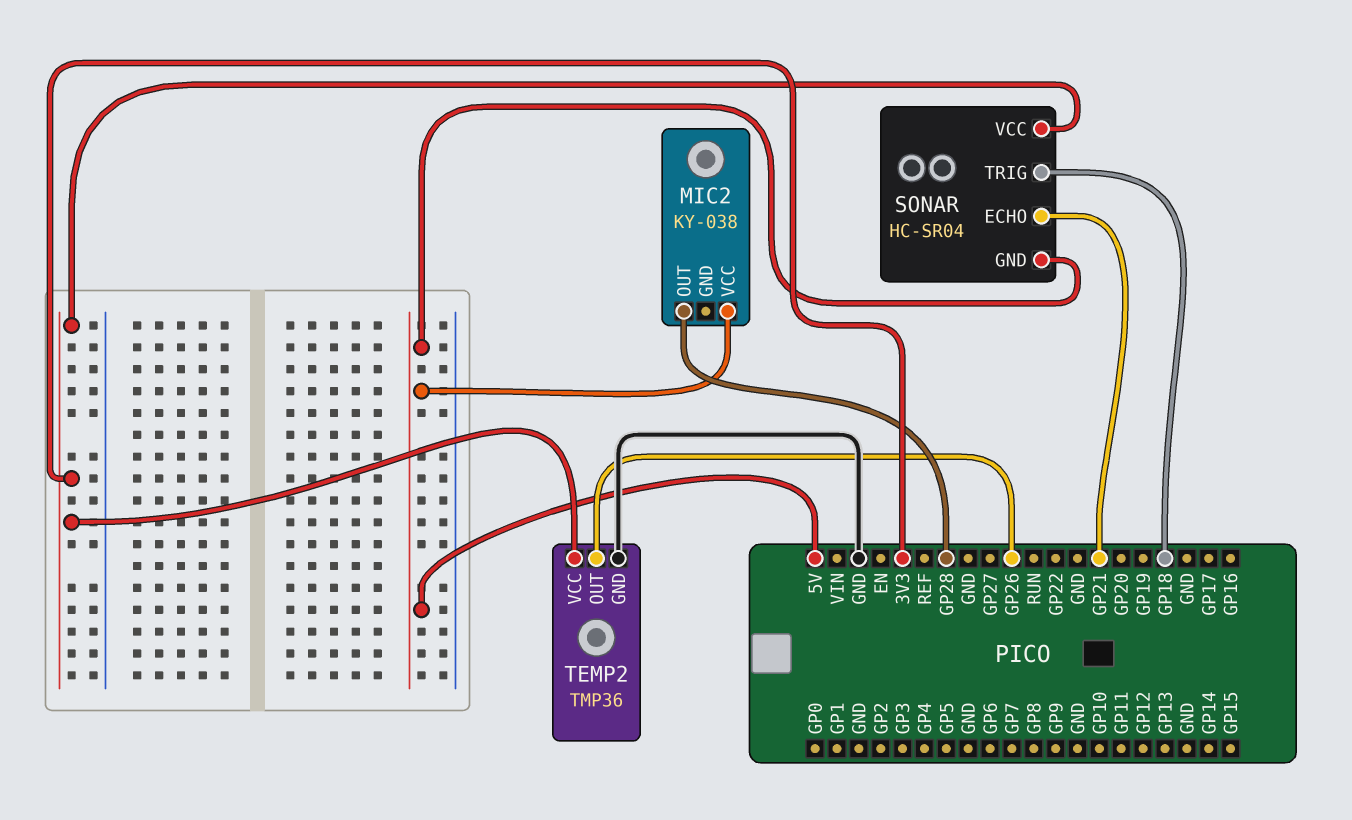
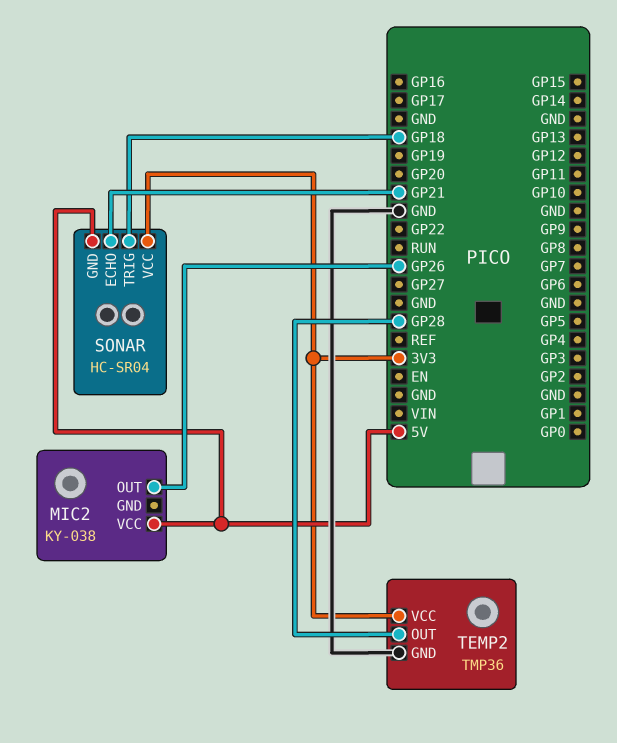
MIC2 pin OUT: GP28 -> GP26
TEMP2 pin OUT: GP26 -> GP28

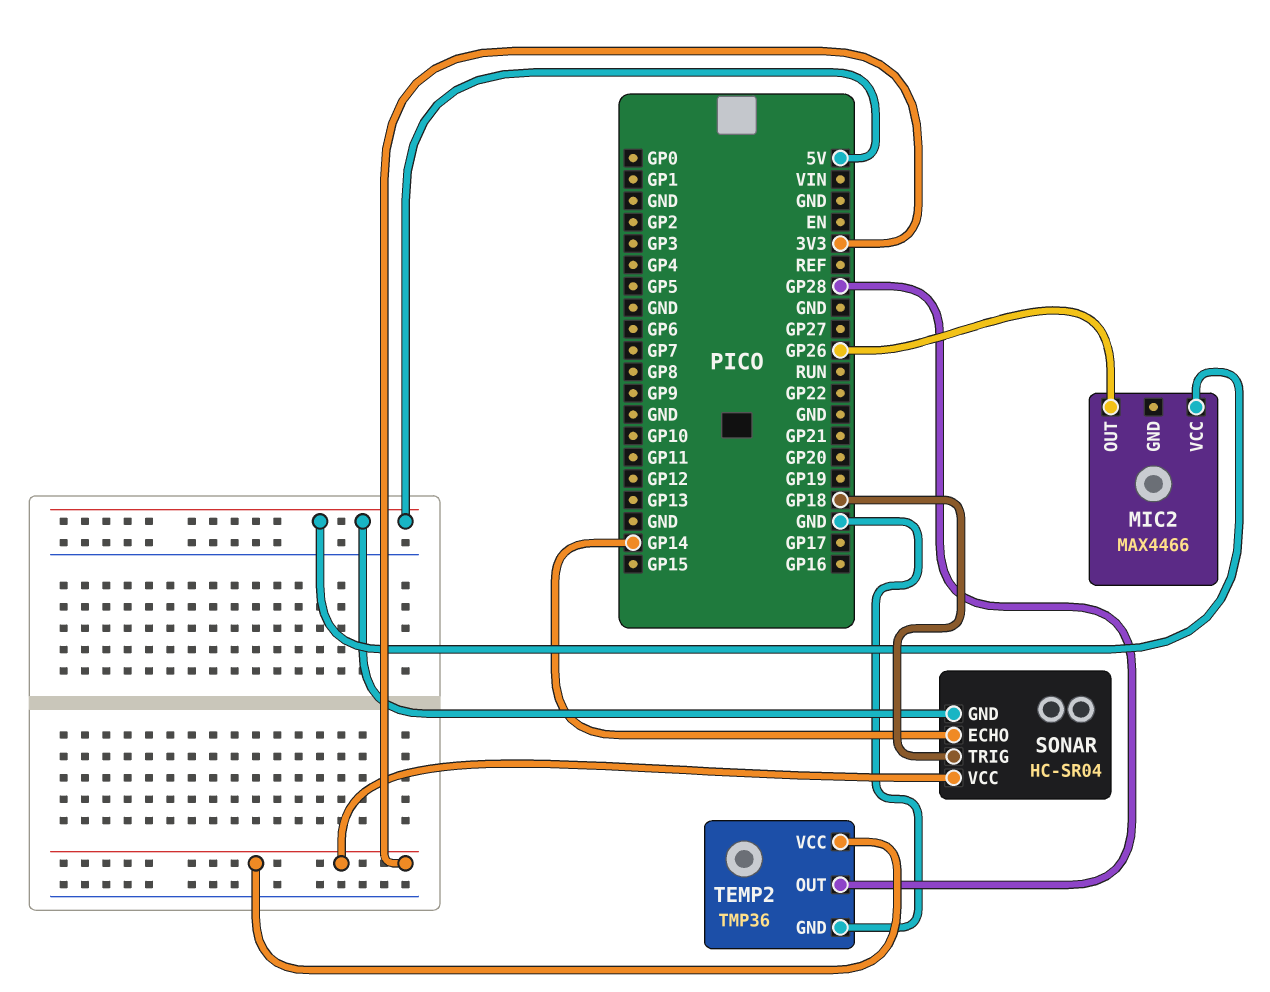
MIC2: KY-038 -> MAX4466
SONAR pin ECHO: GP21 -> GP14

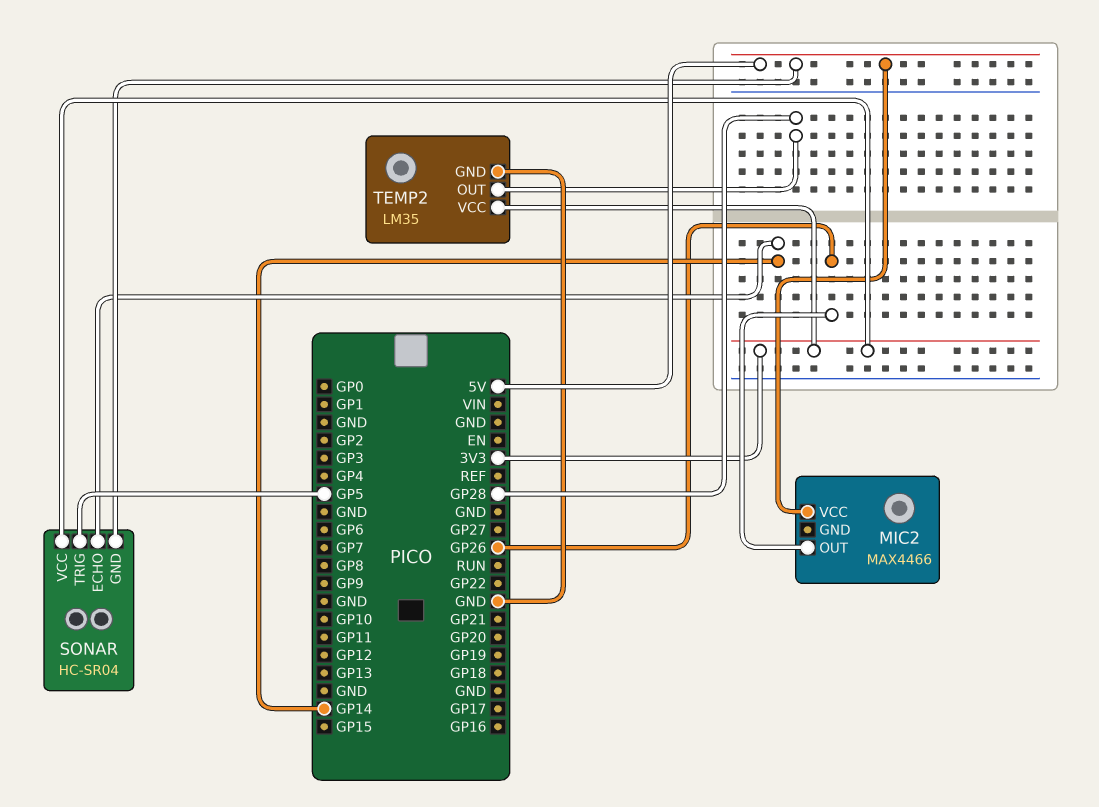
SONAR pin TRIG: GP18 -> GP5
TEMP2: TMP36 -> LM35

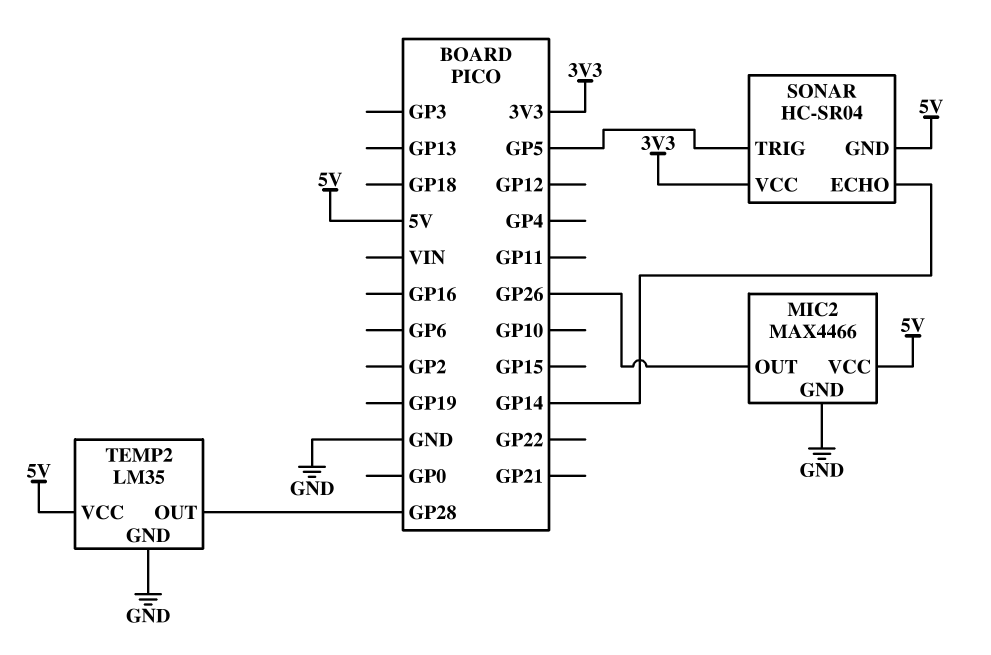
MIC2 pin GND: none -> GND
TEMP2 pin VCC: 3V3 -> 5V

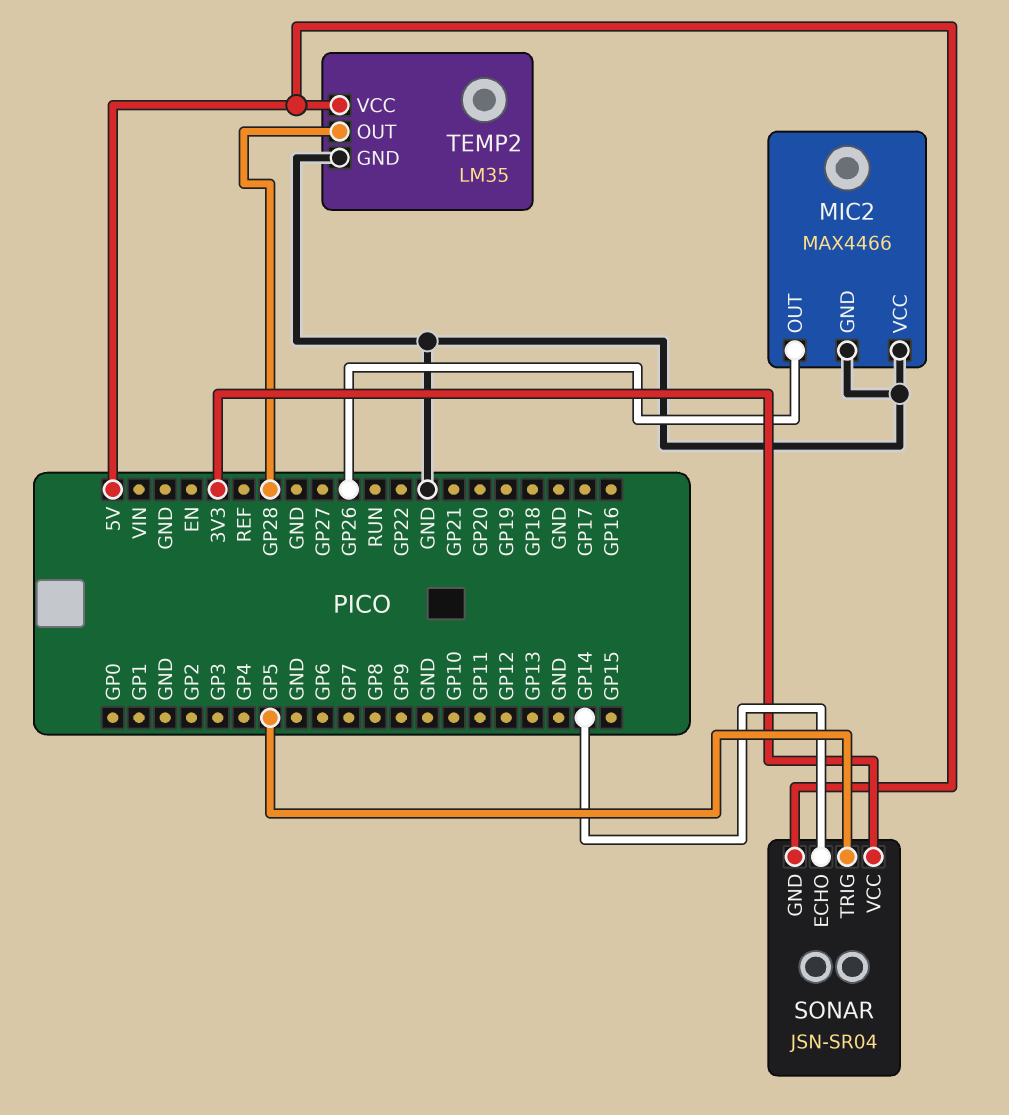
MIC2 pin VCC: 5V -> GND
SONAR: HC-SR04 -> JSN-SR04

